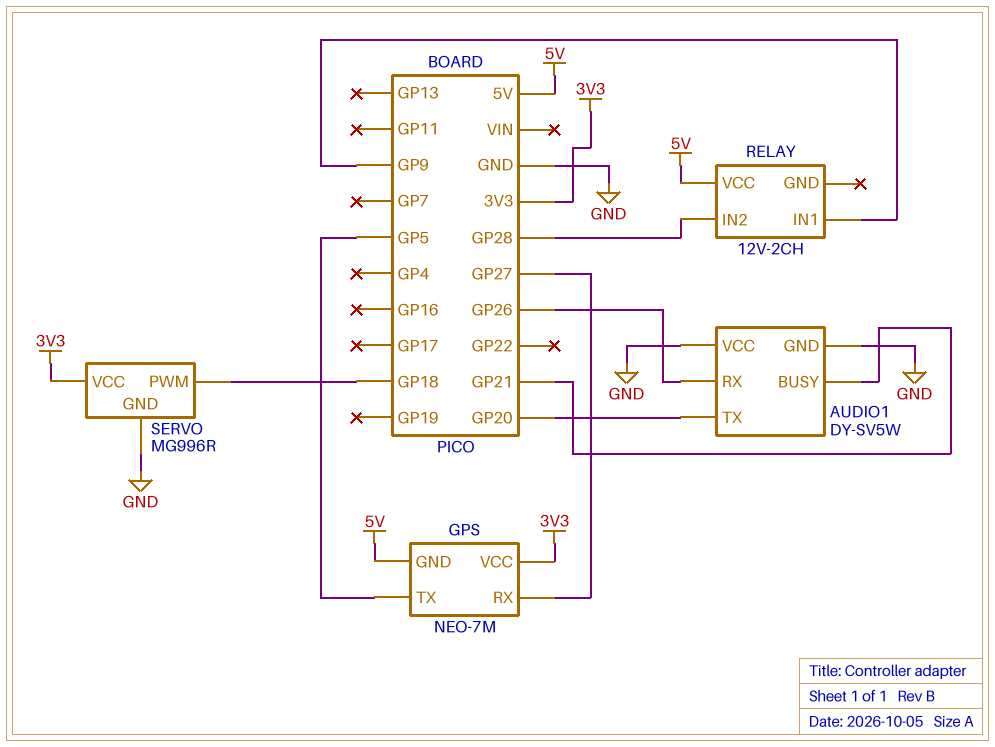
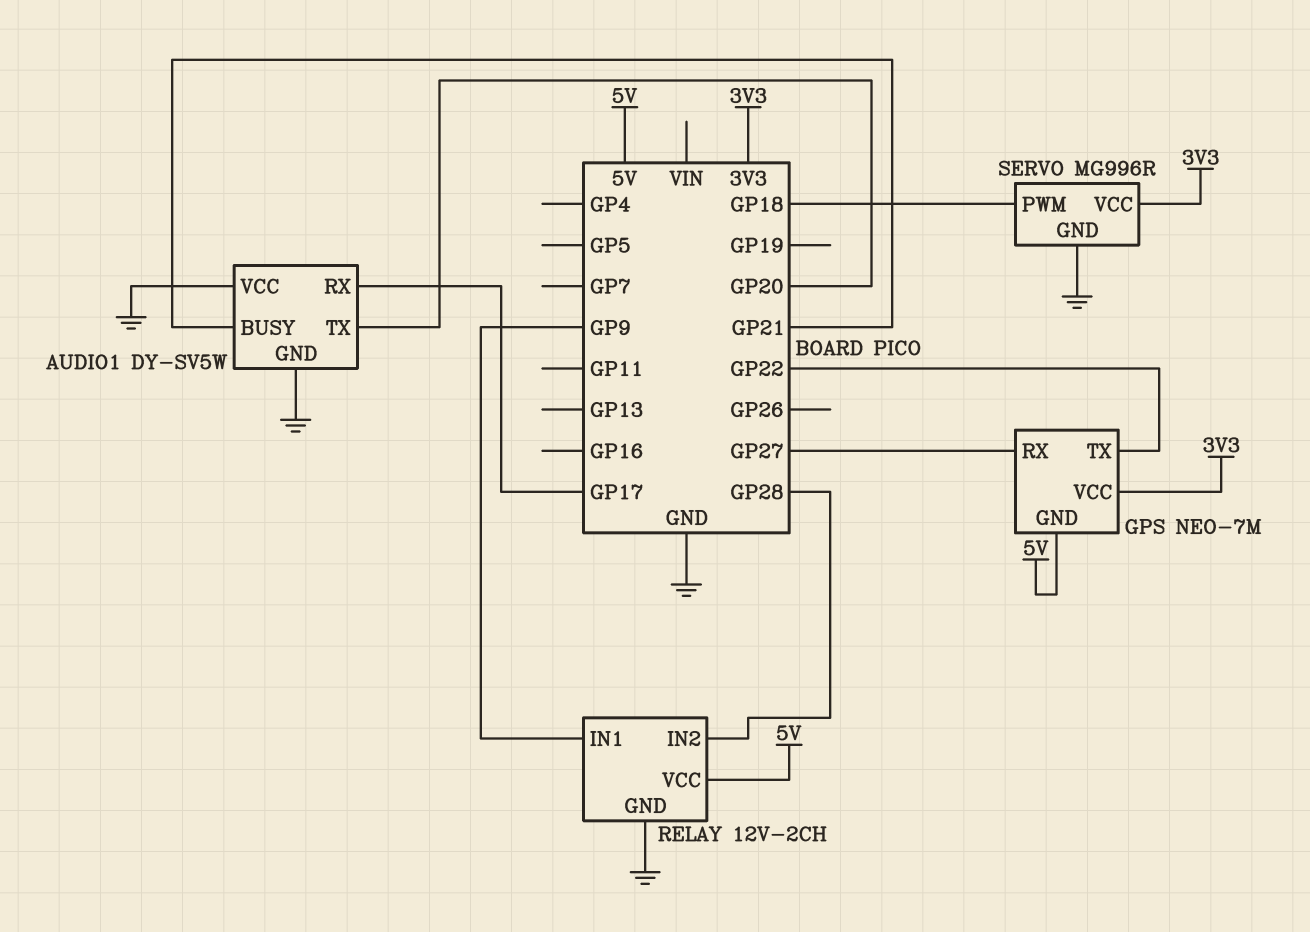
AUDIO1 pin RX: GP26 -> GP17
GPS pin TX: GP5 -> GP22
RELAY pin GND: none -> GND

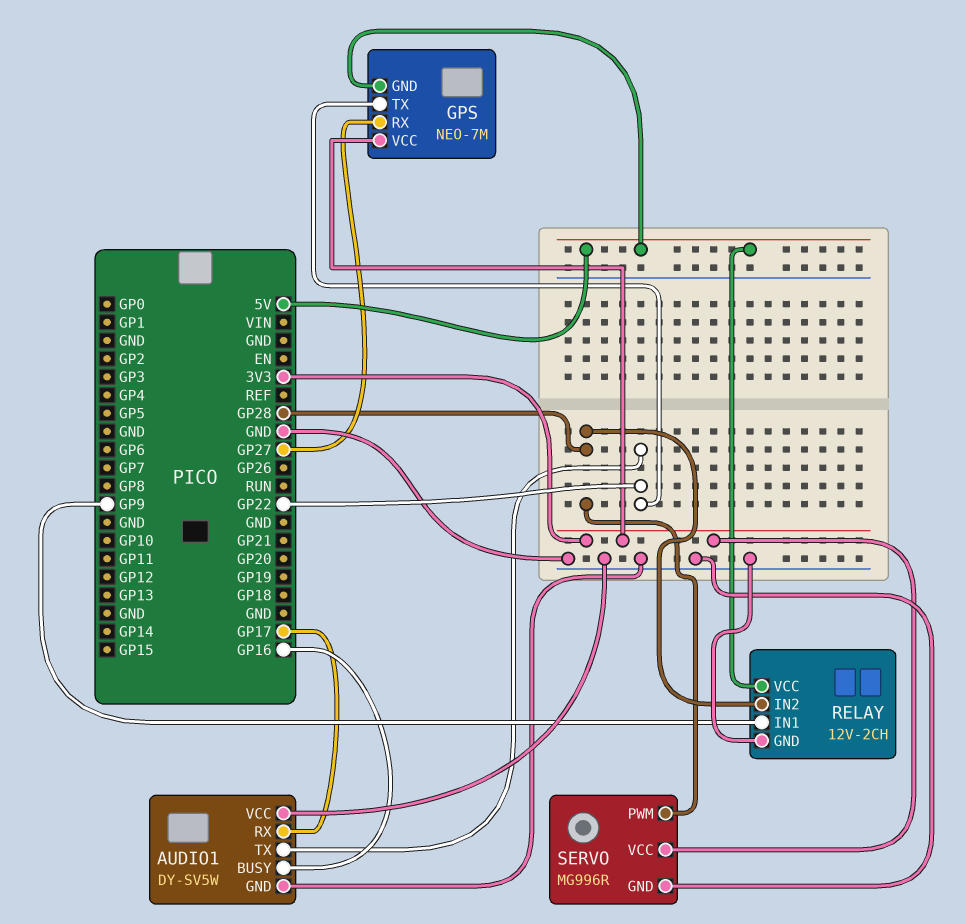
AUDIO1 pin BUSY: GP21 -> GP16
AUDIO1 pin TX: GP20 -> GP22
SERVO pin PWM: GP18 -> GP28

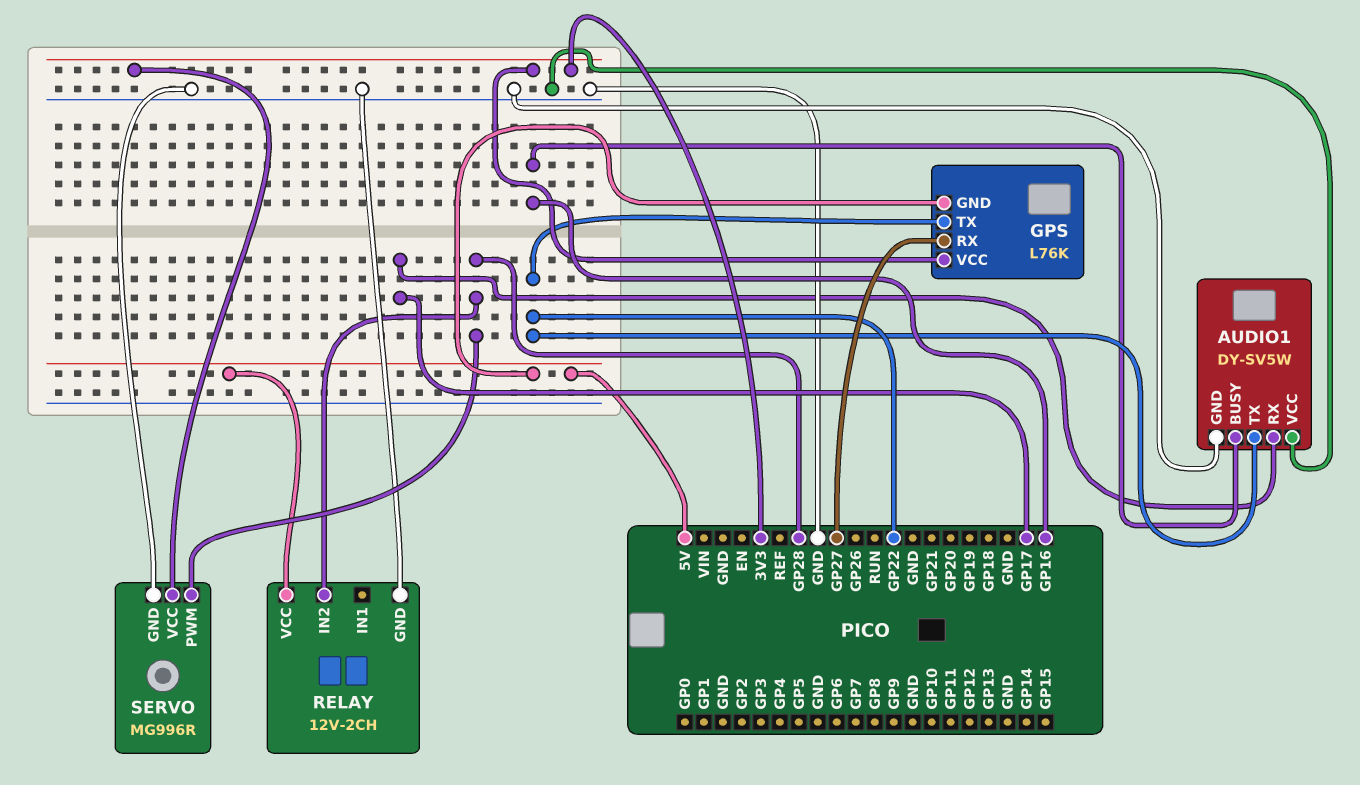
GPS: NEO-7M -> L76K
RELAY pin IN1: GP9 -> none

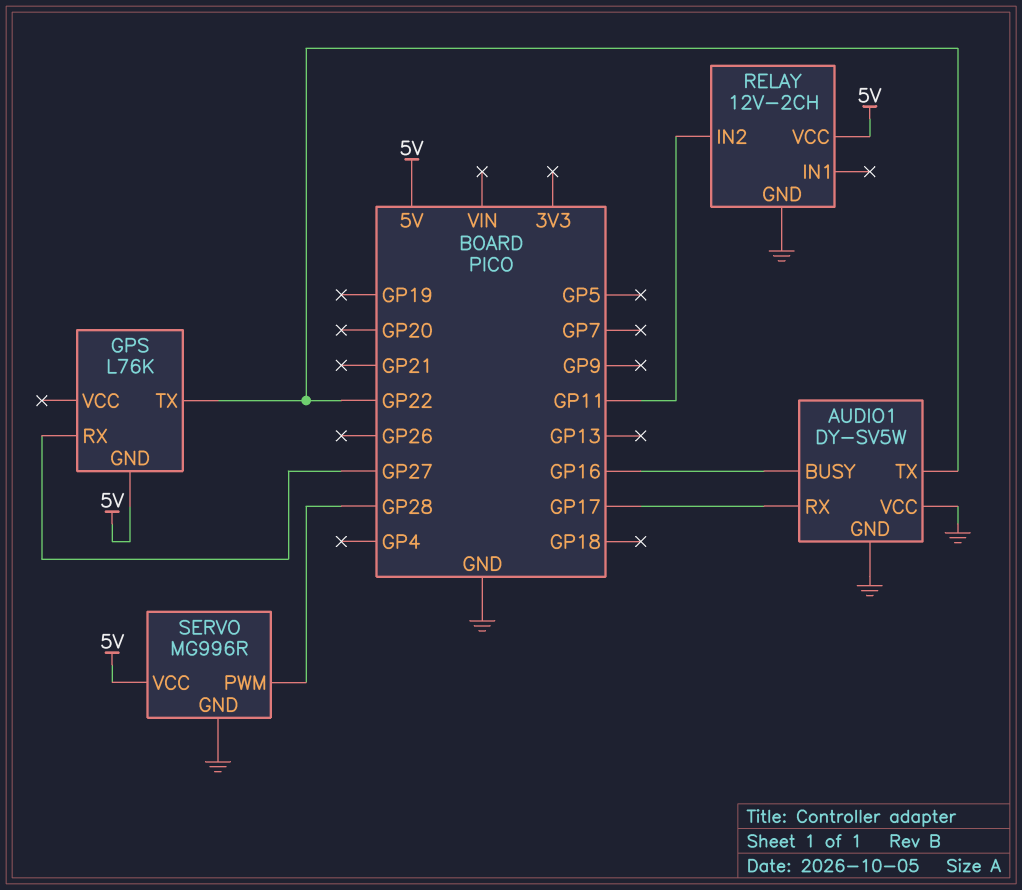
GPS pin VCC: 3V3 -> none
RELAY pin IN2: GP28 -> GP11
SERVO pin VCC: 3V3 -> 5V

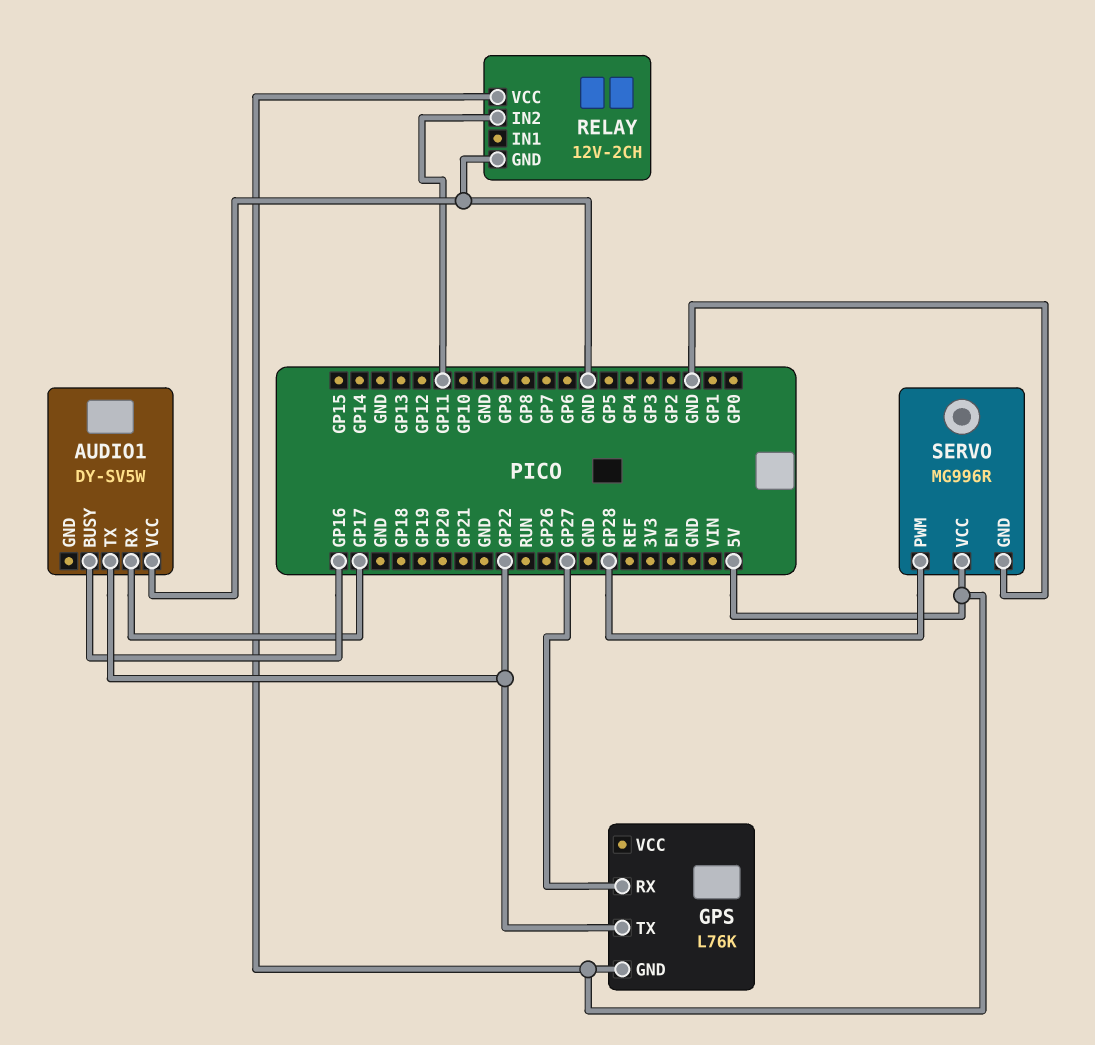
AUDIO1 pin GND: GND -> none

